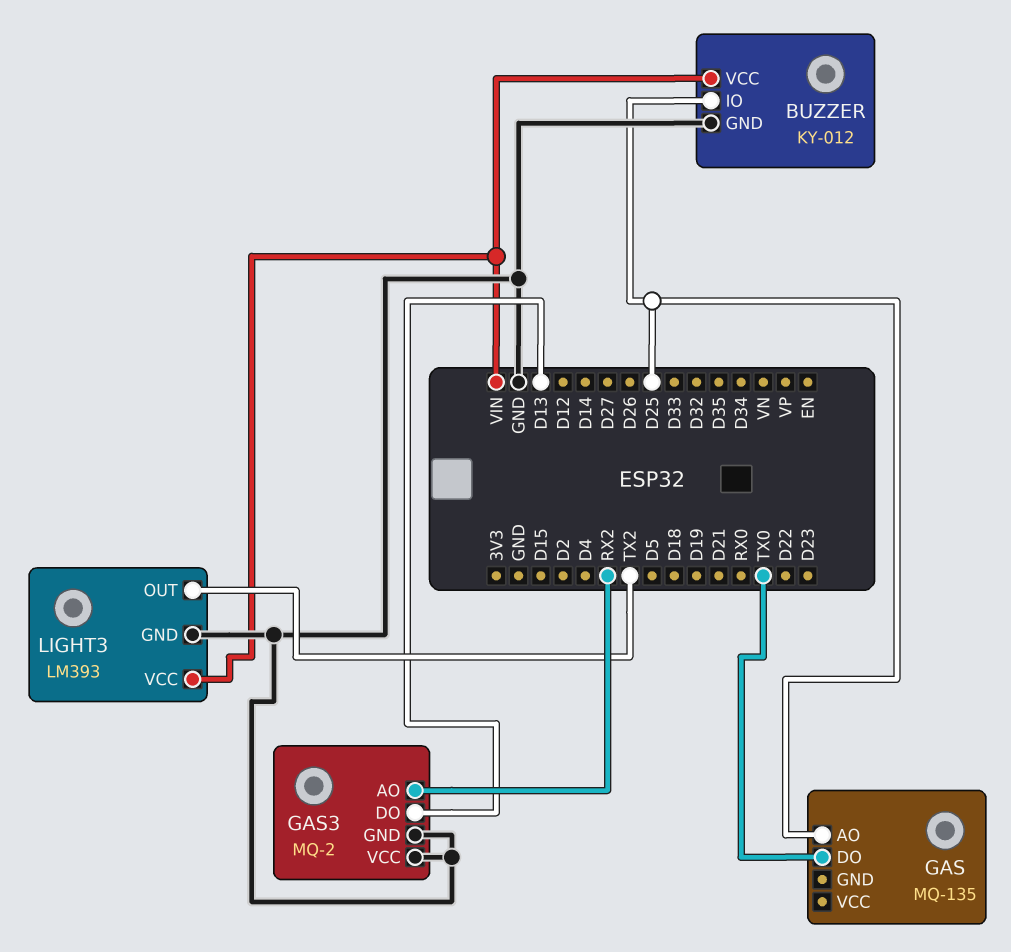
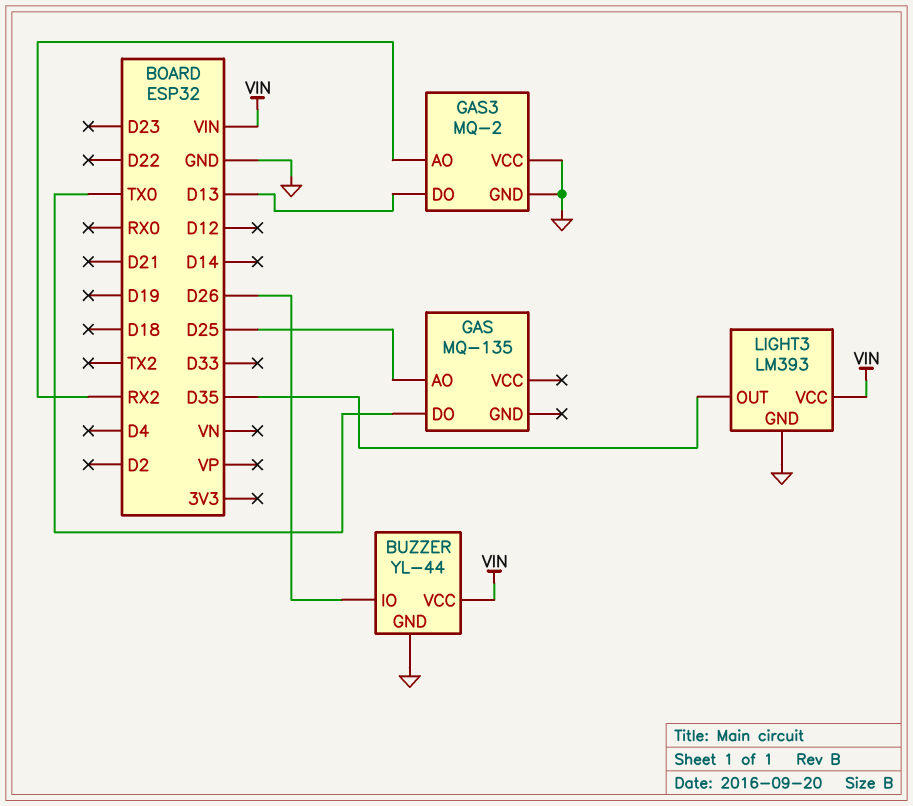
BUZZER: KY-012 -> YL-44
BUZZER pin IO: D25 -> D26
LIGHT3 pin OUT: TX2 -> D35

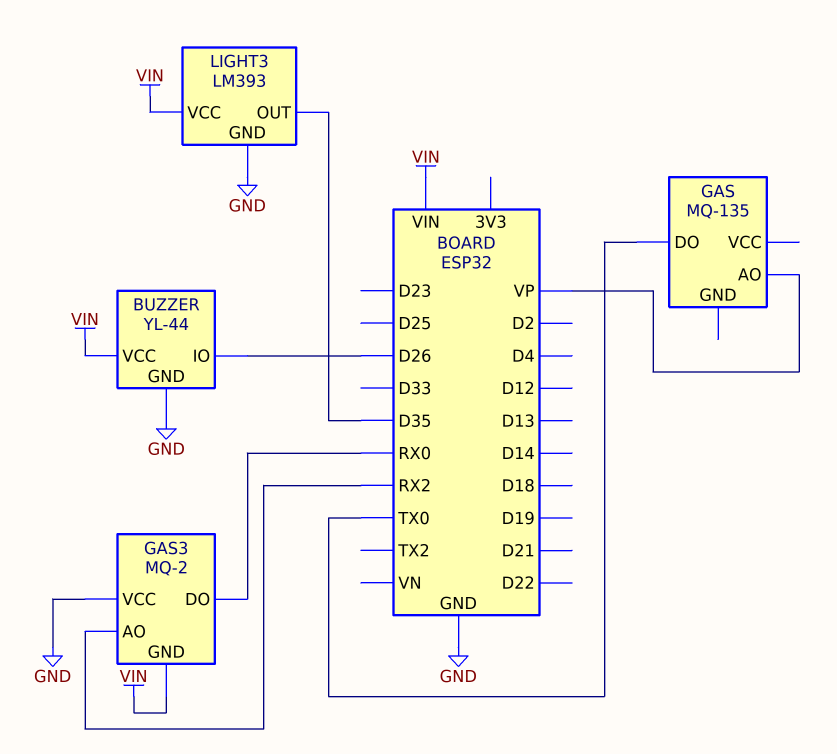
GAS pin AO: D25 -> VP
GAS3 pin DO: D13 -> RX0
GAS3 pin GND: GND -> VIN

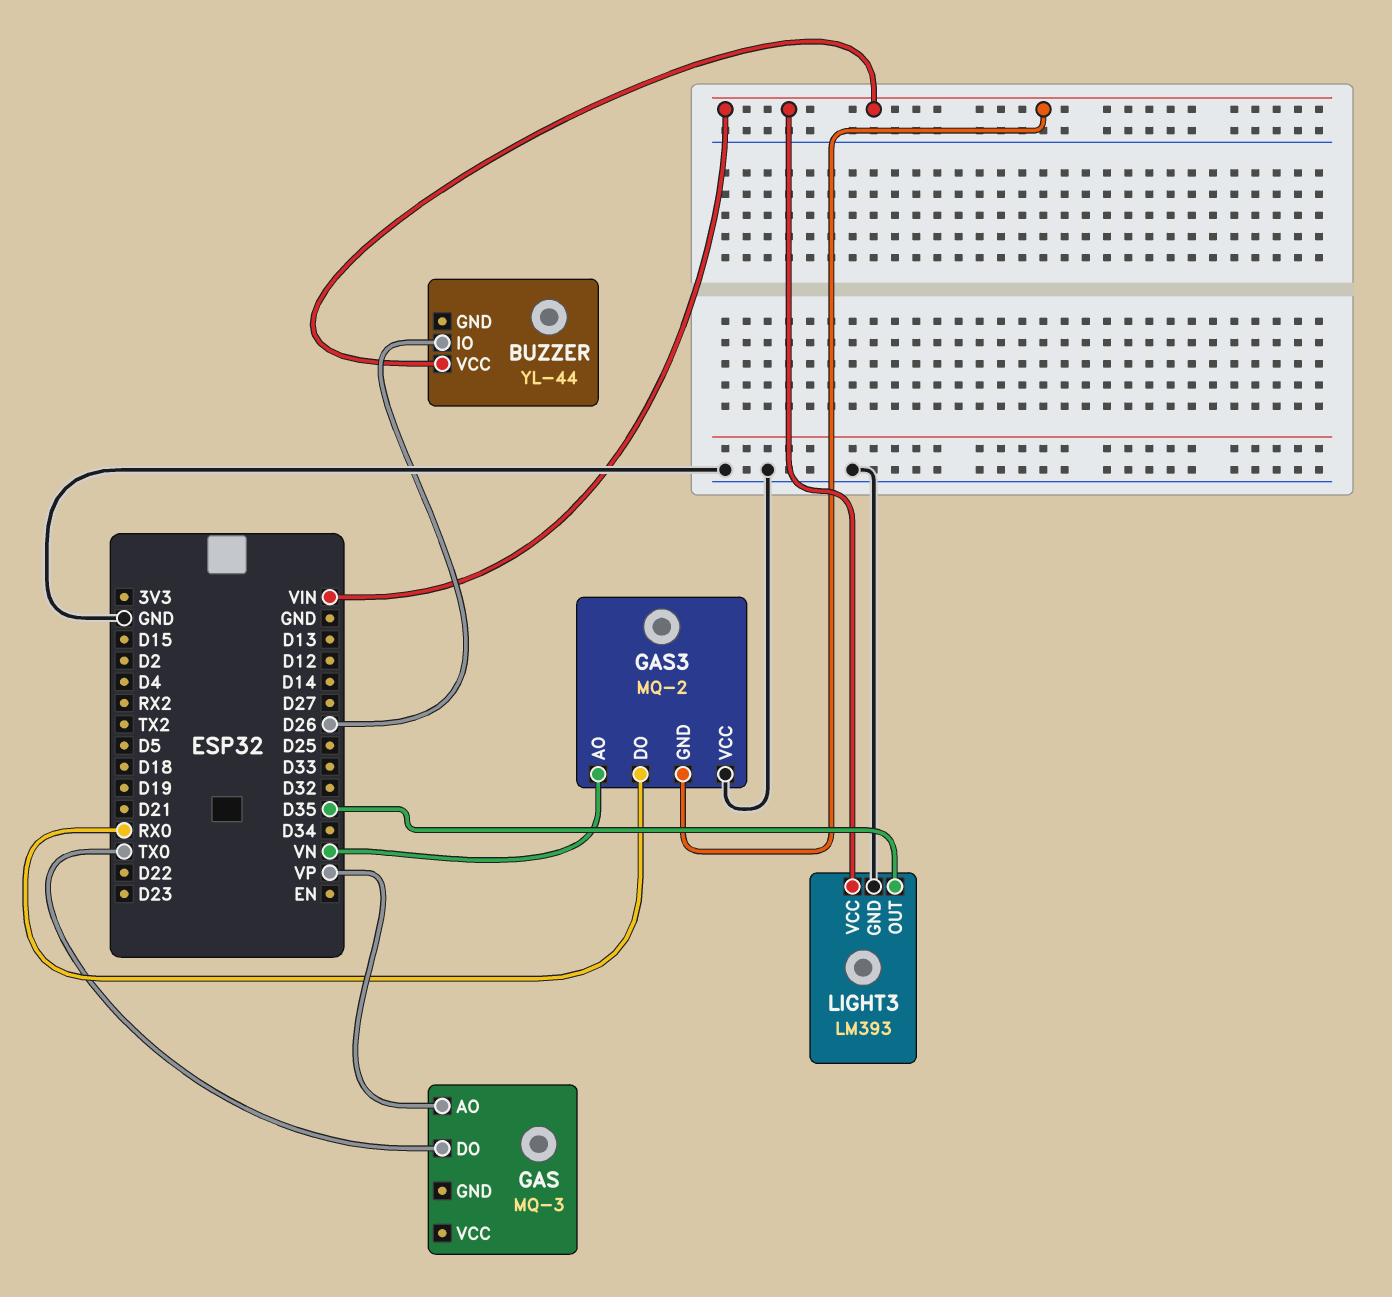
BUZZER pin GND: GND -> none
GAS: MQ-135 -> MQ-3
GAS3 pin AO: RX2 -> VN

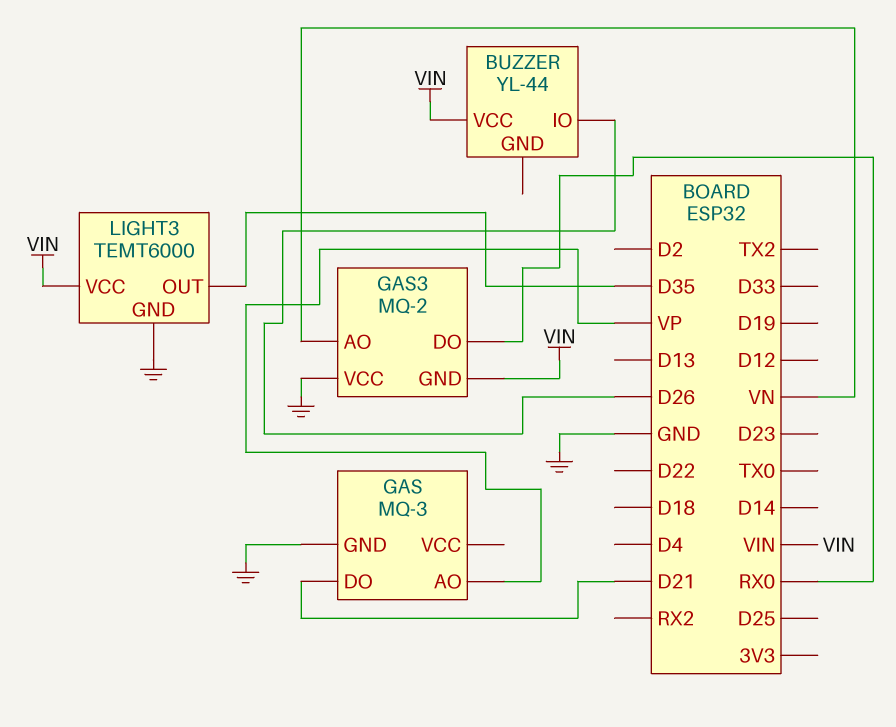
GAS pin DO: TX0 -> D21
GAS pin GND: none -> GND
LIGHT3: LM393 -> TEMT6000

